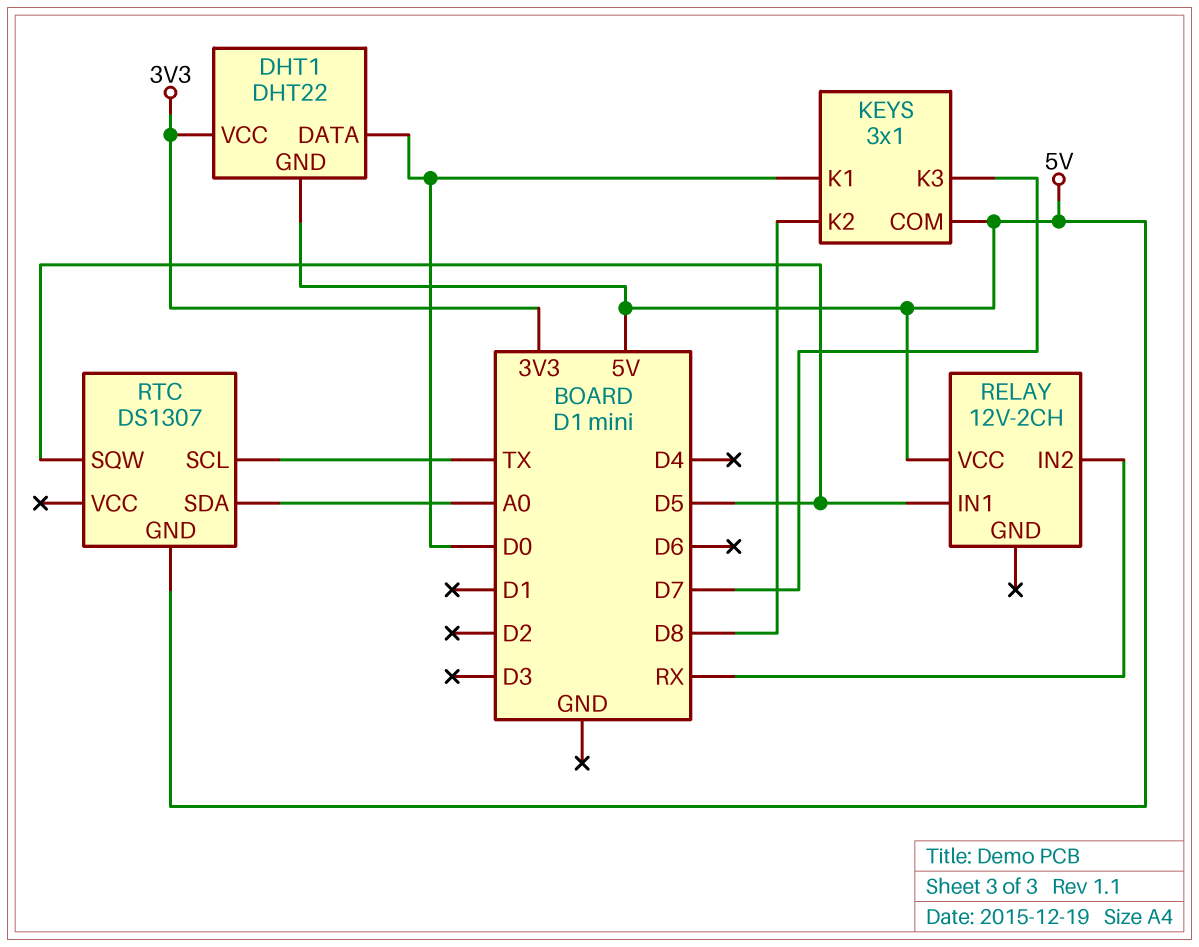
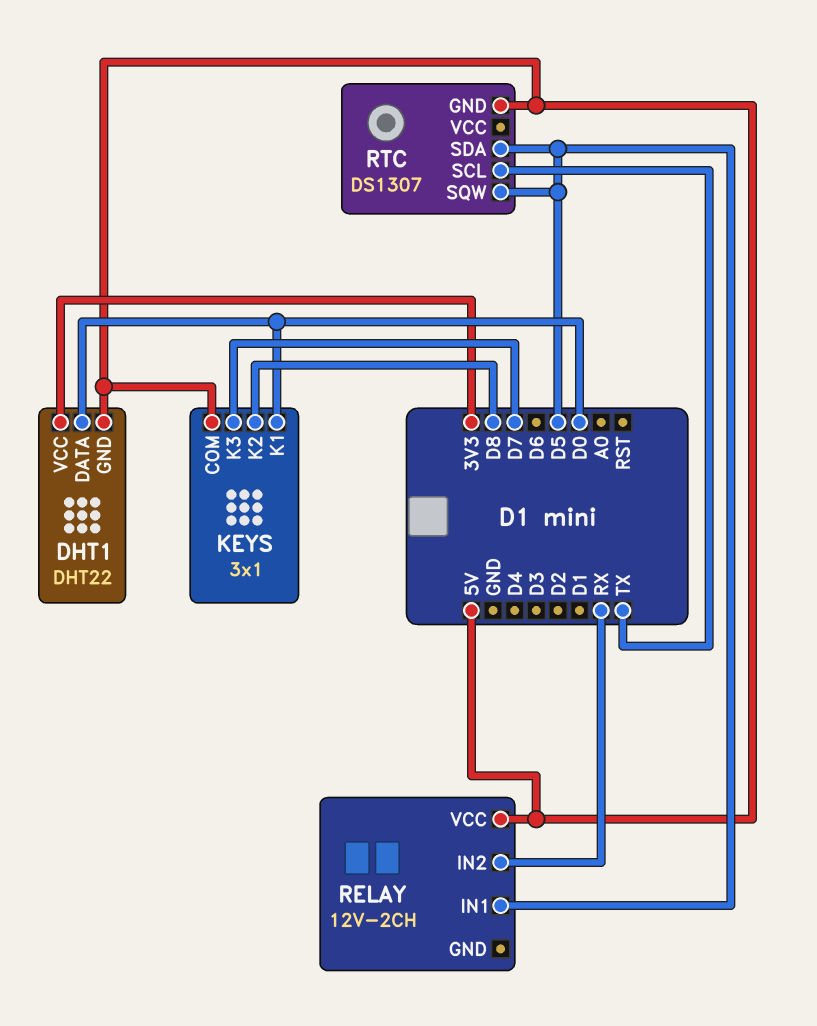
RTC pin SDA: A0 -> D5

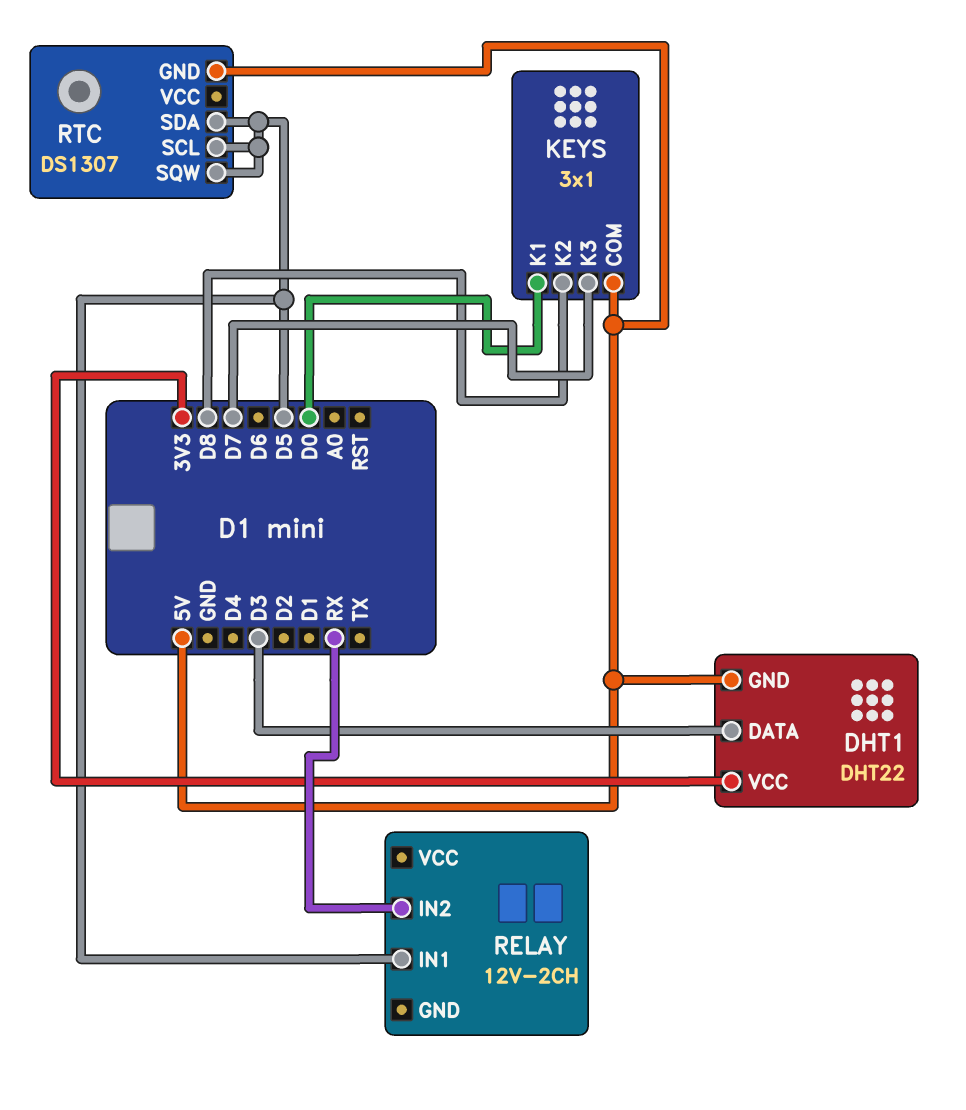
DHT1 pin DATA: D0 -> D3
RELAY pin VCC: 5V -> none
RTC pin SCL: TX -> D5

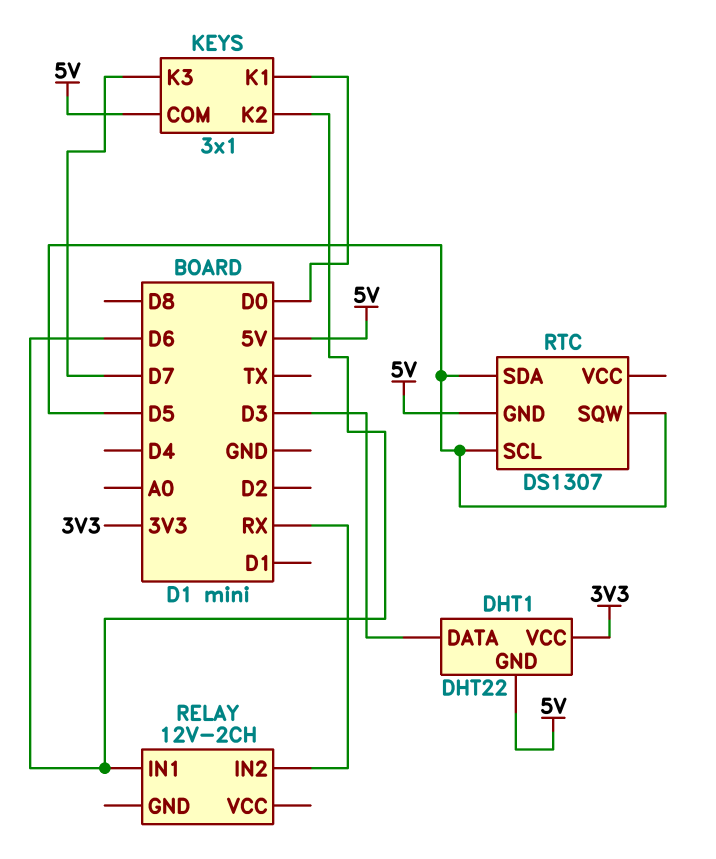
KEYS pin K2: D8 -> D6
RELAY pin IN1: D5 -> D6

